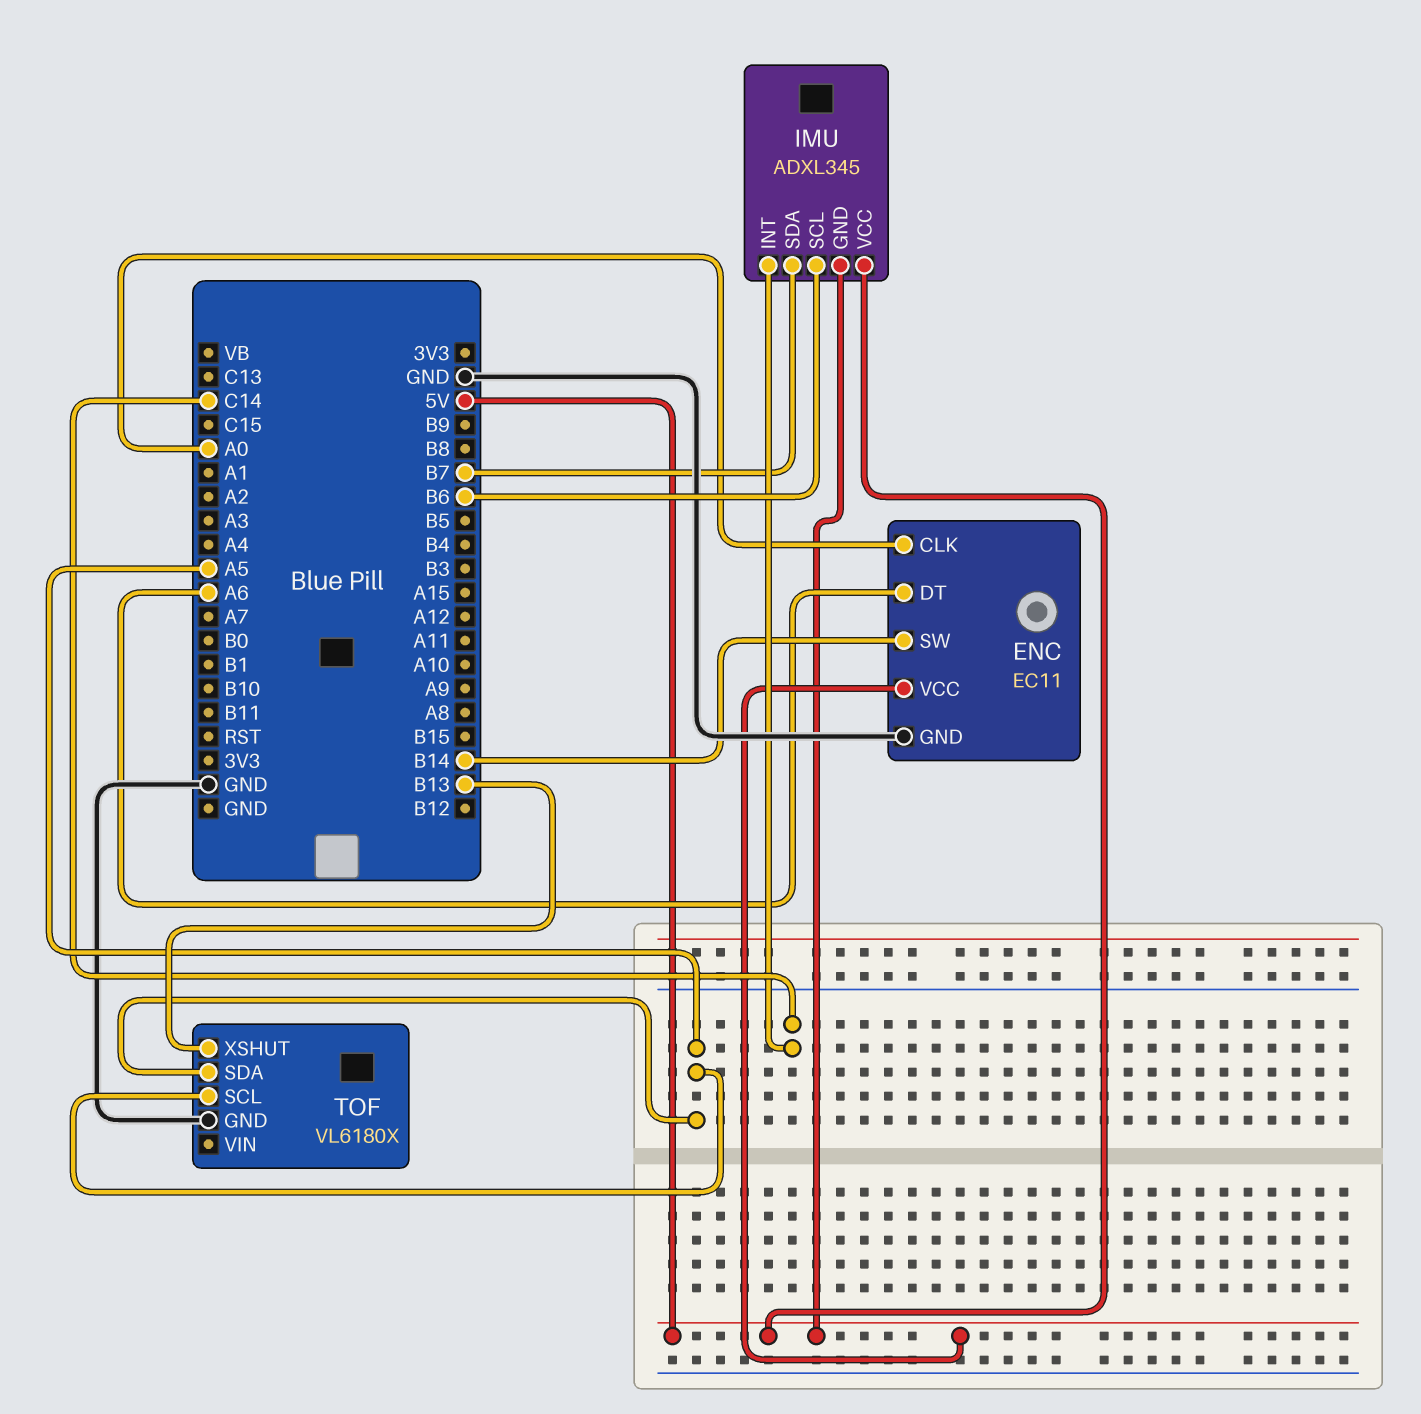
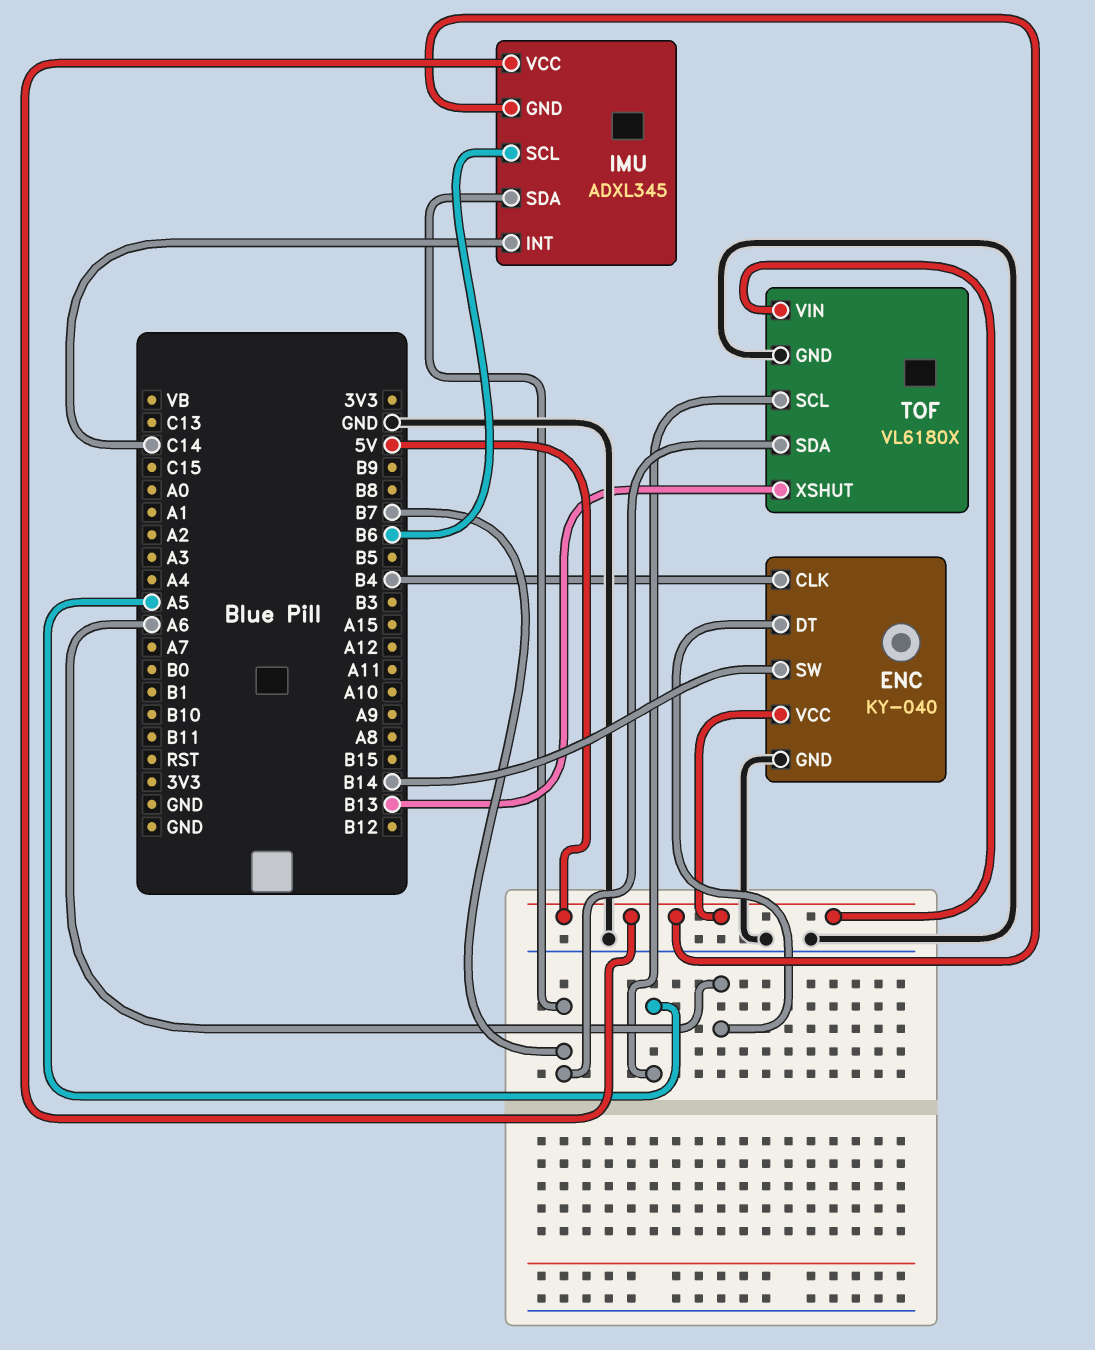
ENC: EC11 -> KY-040
ENC pin CLK: A0 -> B4
TOF pin SDA: A5 -> B7
TOF pin VIN: none -> 5V

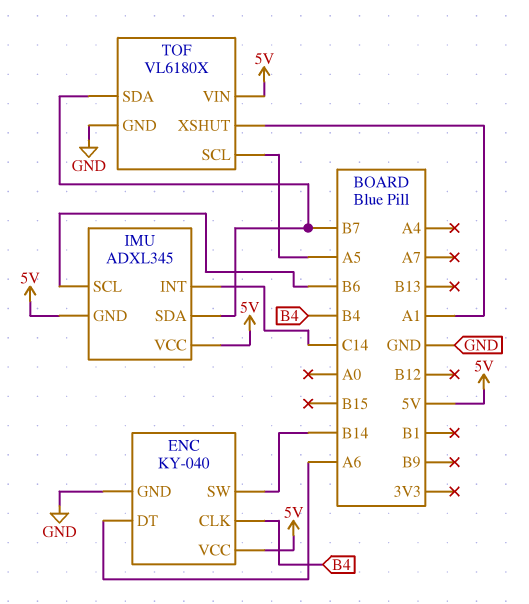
TOF pin XSHUT: B13 -> A1

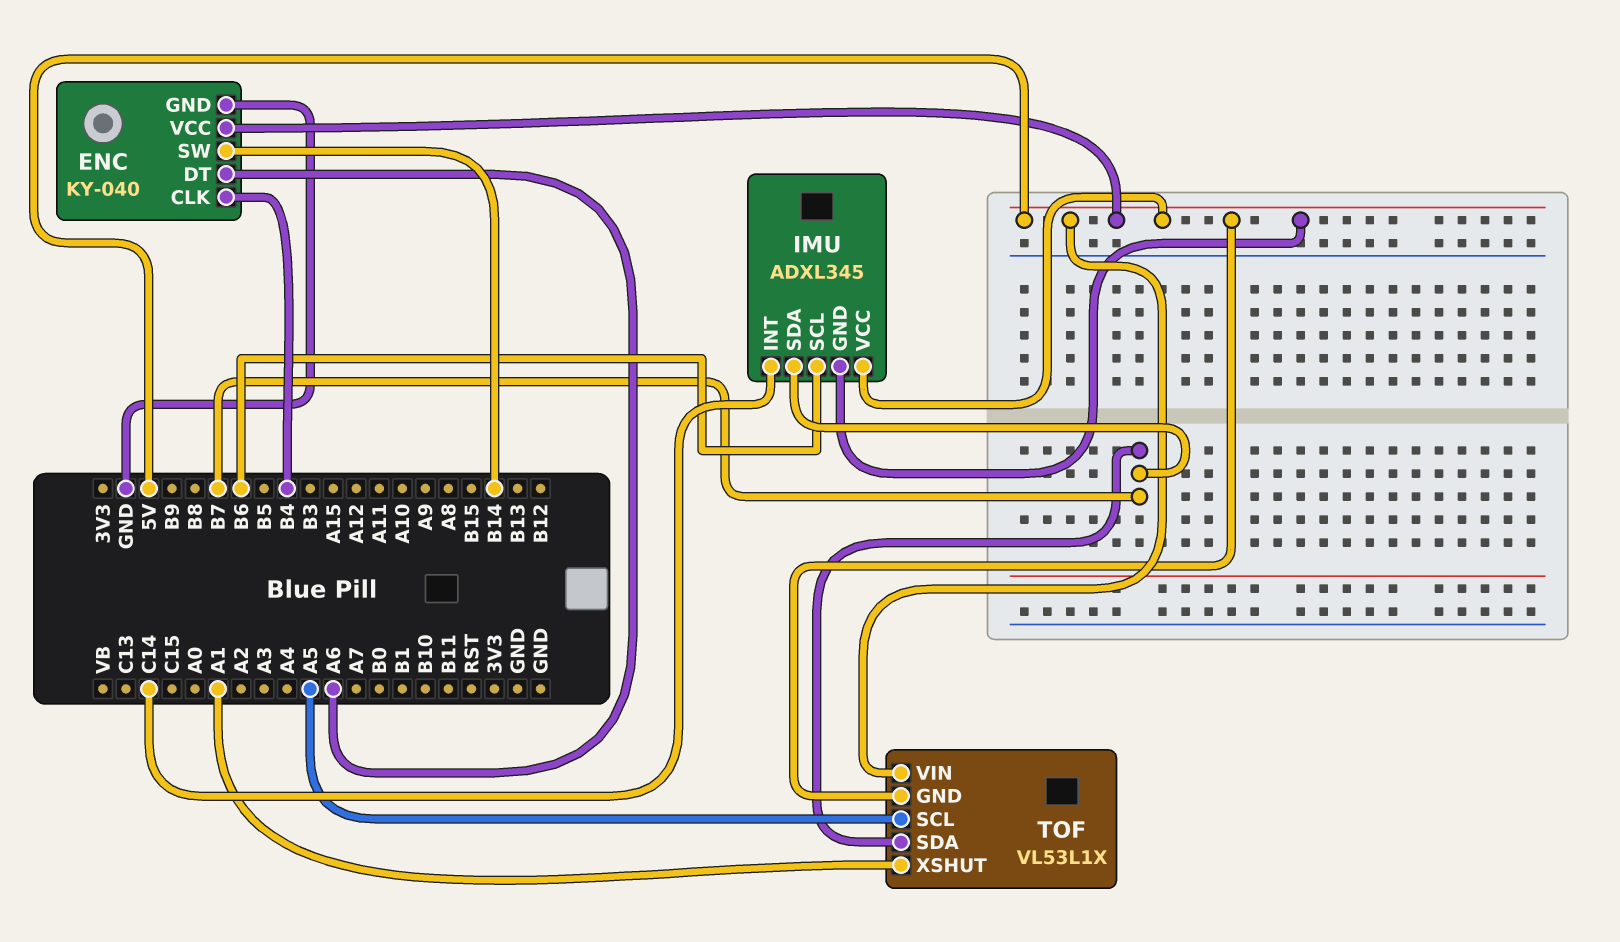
TOF: VL6180X -> VL53L1X
TOF pin GND: GND -> 5V

